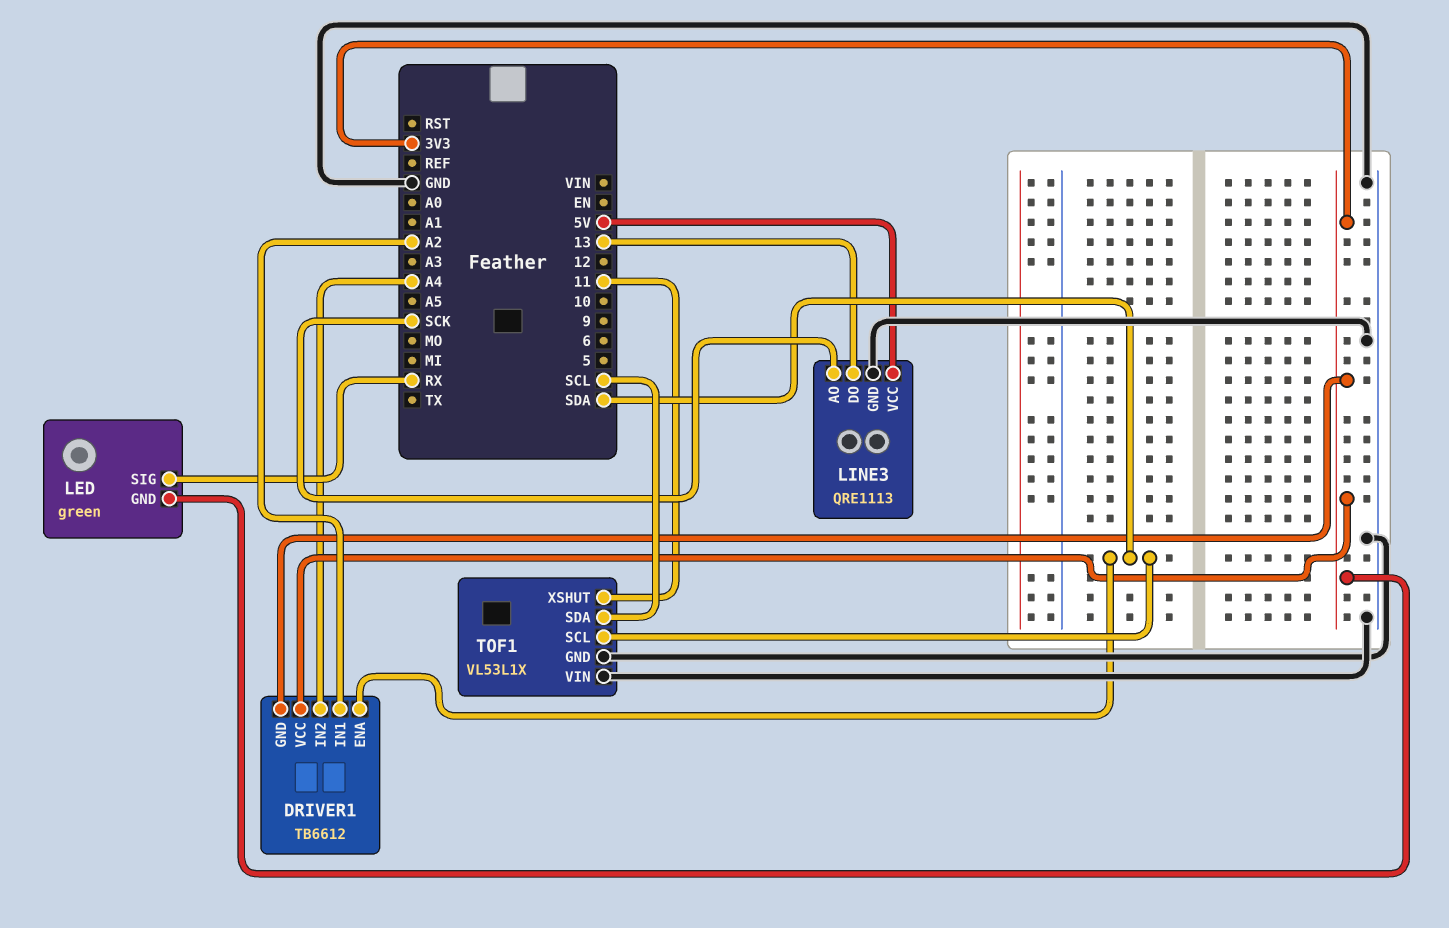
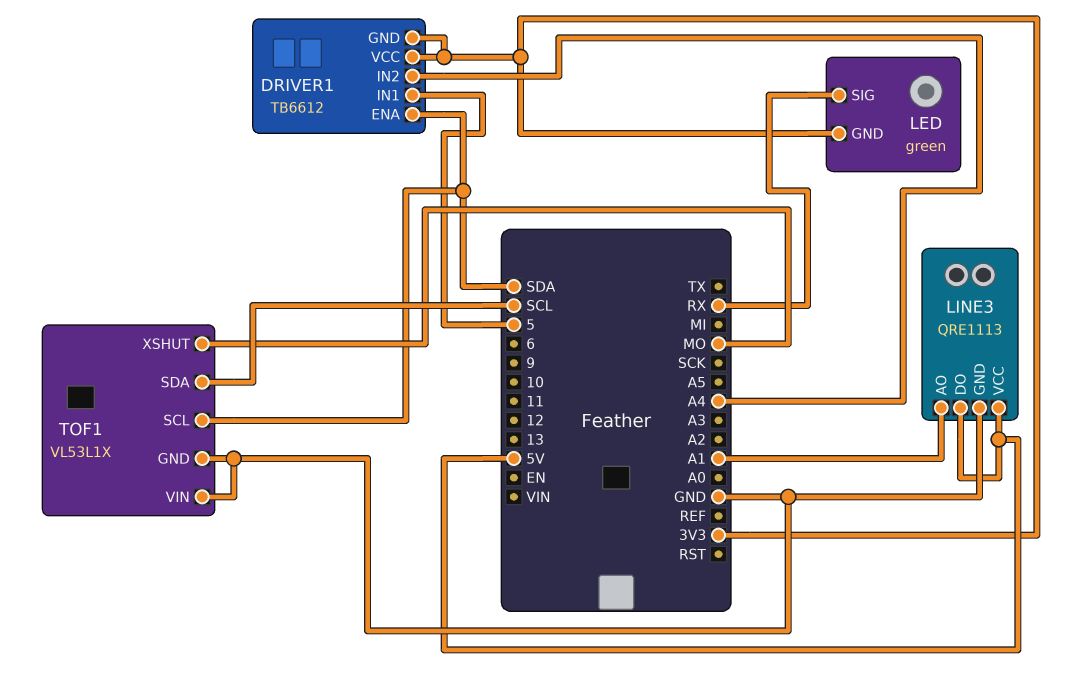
DRIVER1 pin IN1: A2 -> 5
LINE3 pin AO: SCK -> A1
LINE3 pin DO: 13 -> 5V
TOF1 pin XSHUT: 11 -> MO

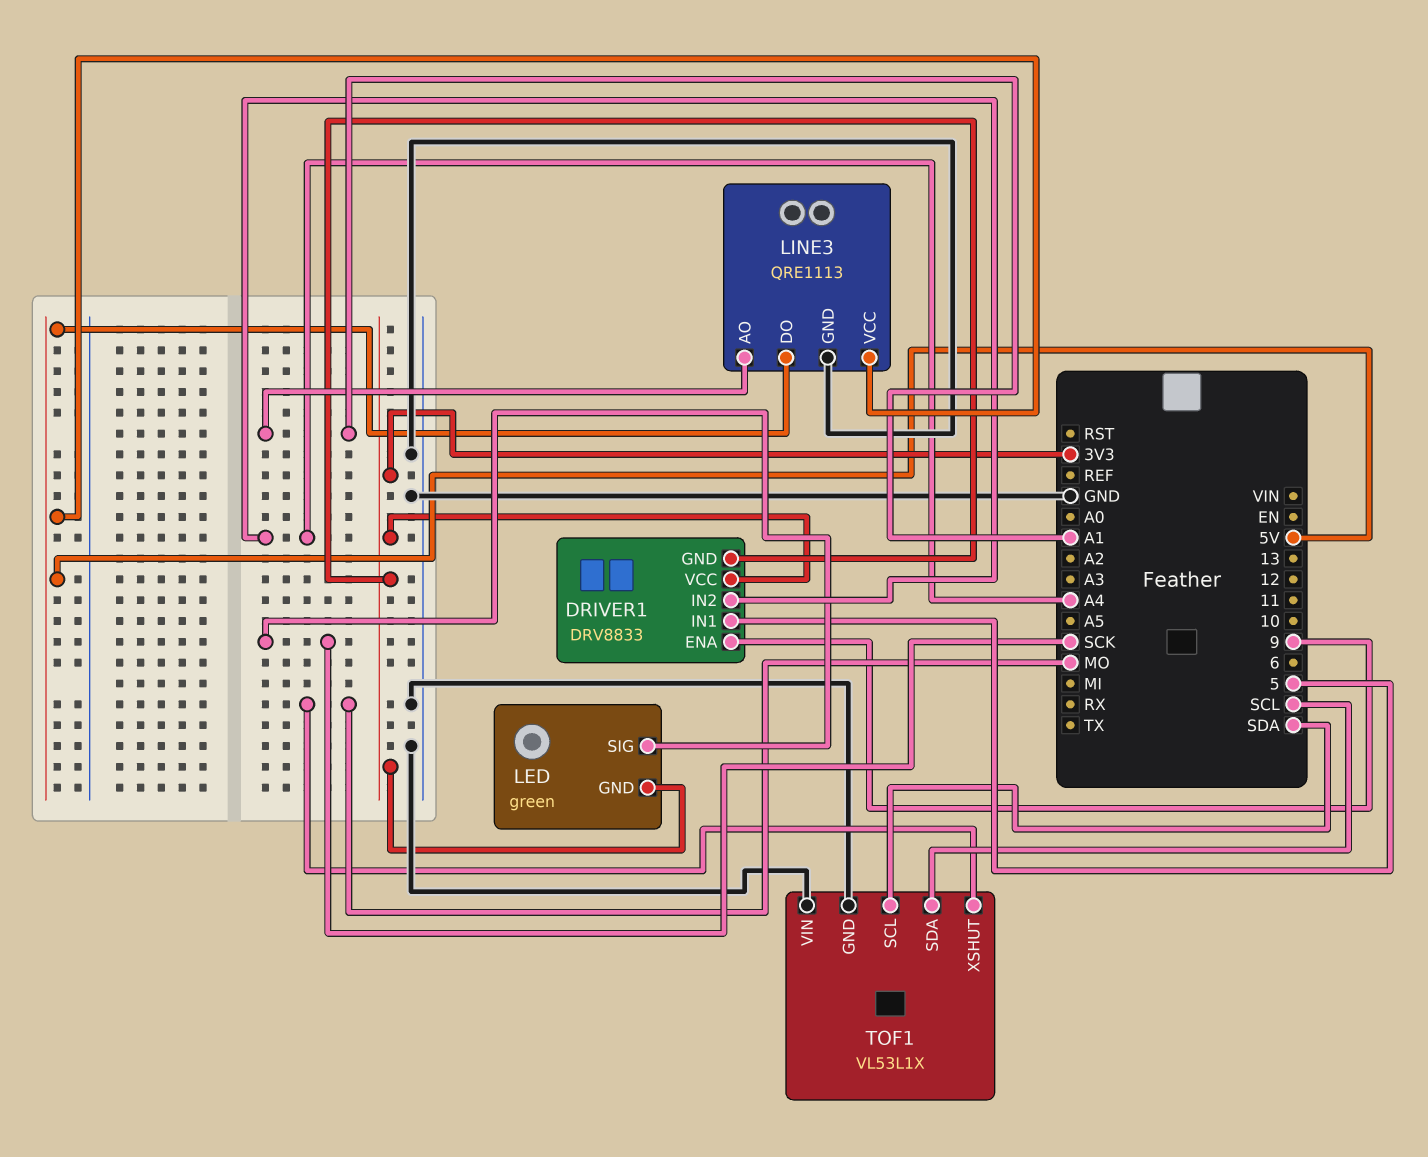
DRIVER1: TB6612 -> DRV8833
DRIVER1 pin ENA: SDA -> 9
LED pin SIG: RX -> SCK

